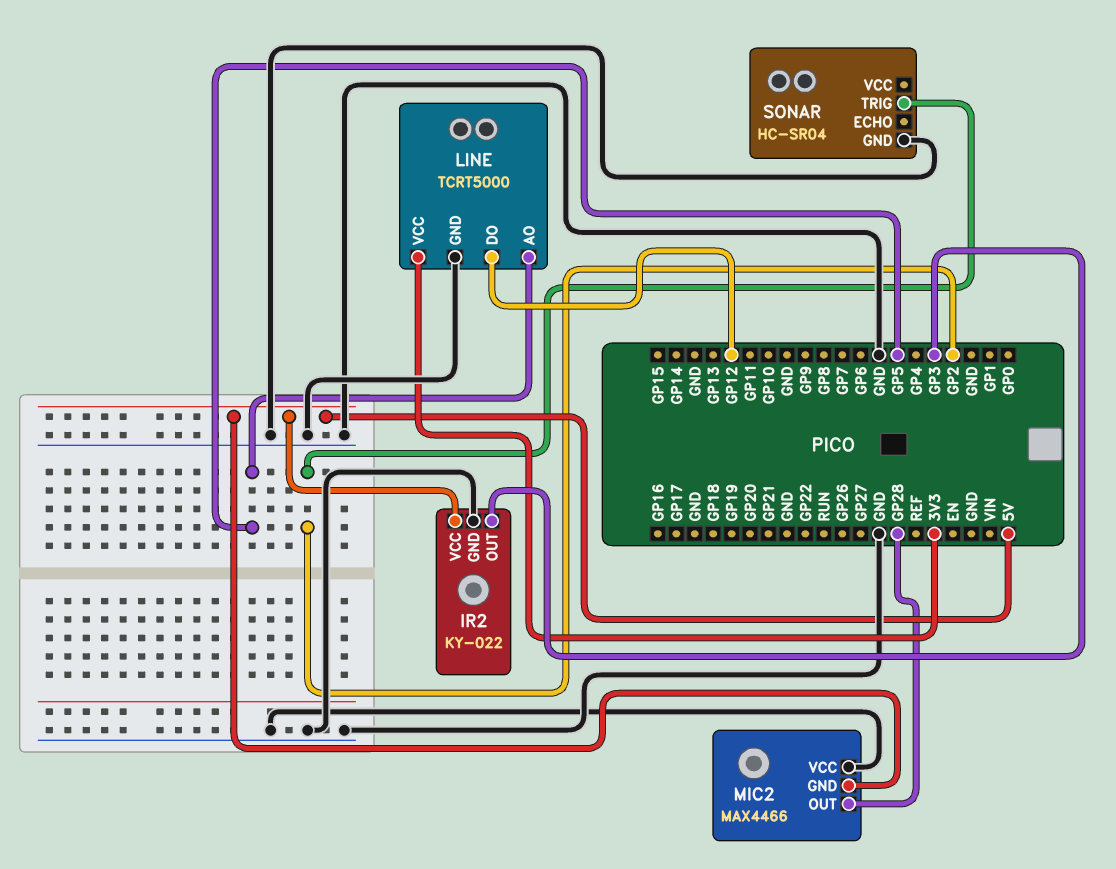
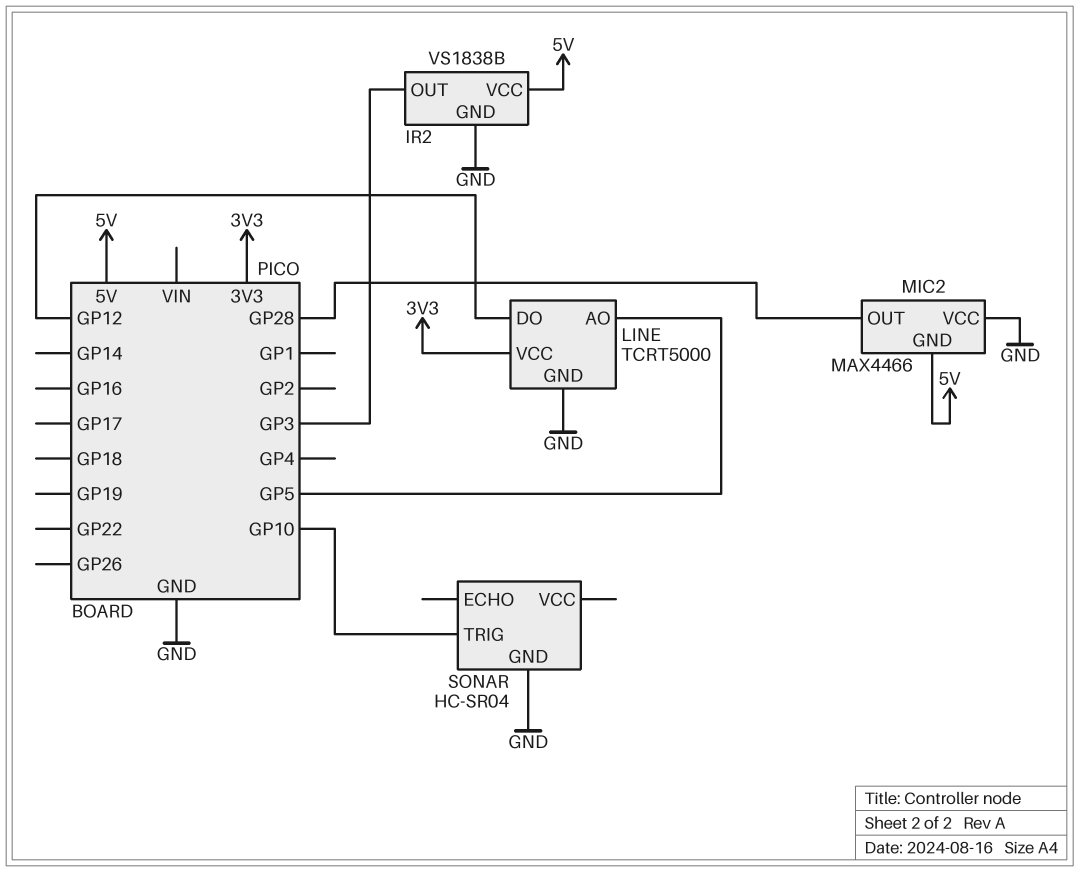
IR2: KY-022 -> VS1838B
SONAR pin TRIG: GP2 -> GP10

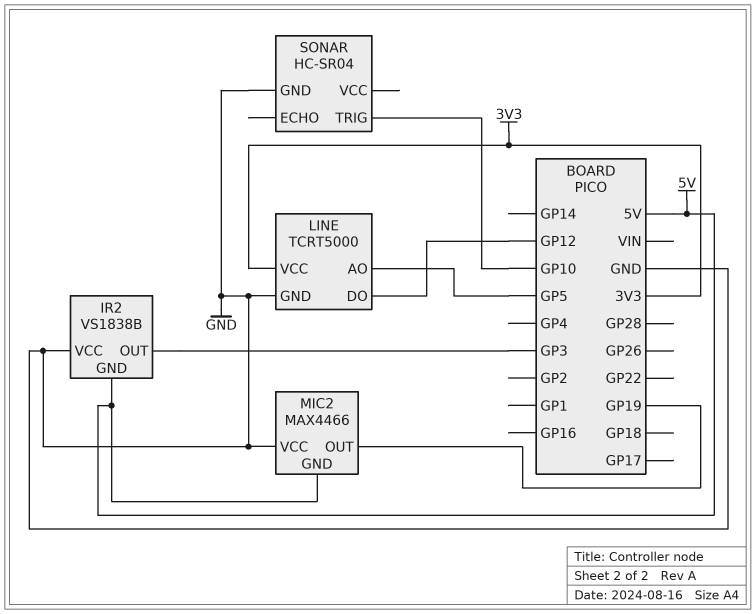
IR2 pin GND: GND -> 5V
IR2 pin VCC: 5V -> GND
MIC2 pin OUT: GP28 -> GP19

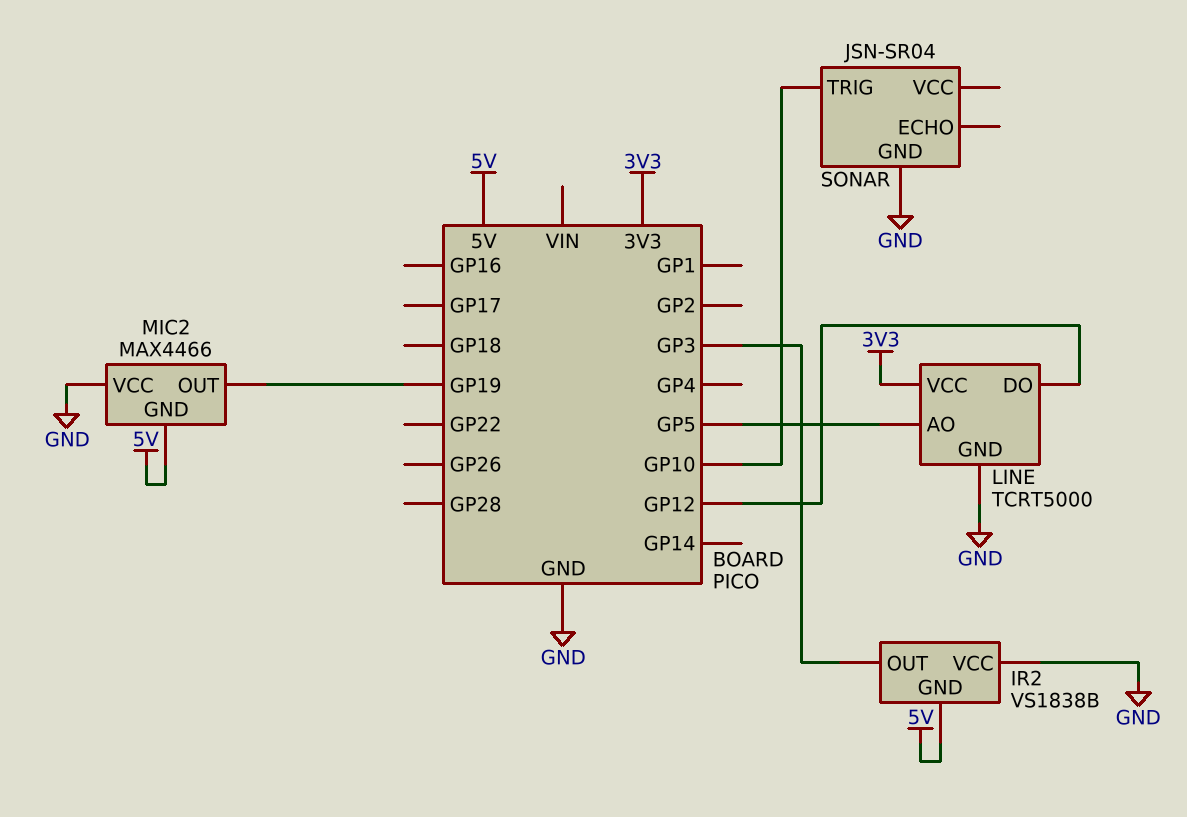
SONAR: HC-SR04 -> JSN-SR04

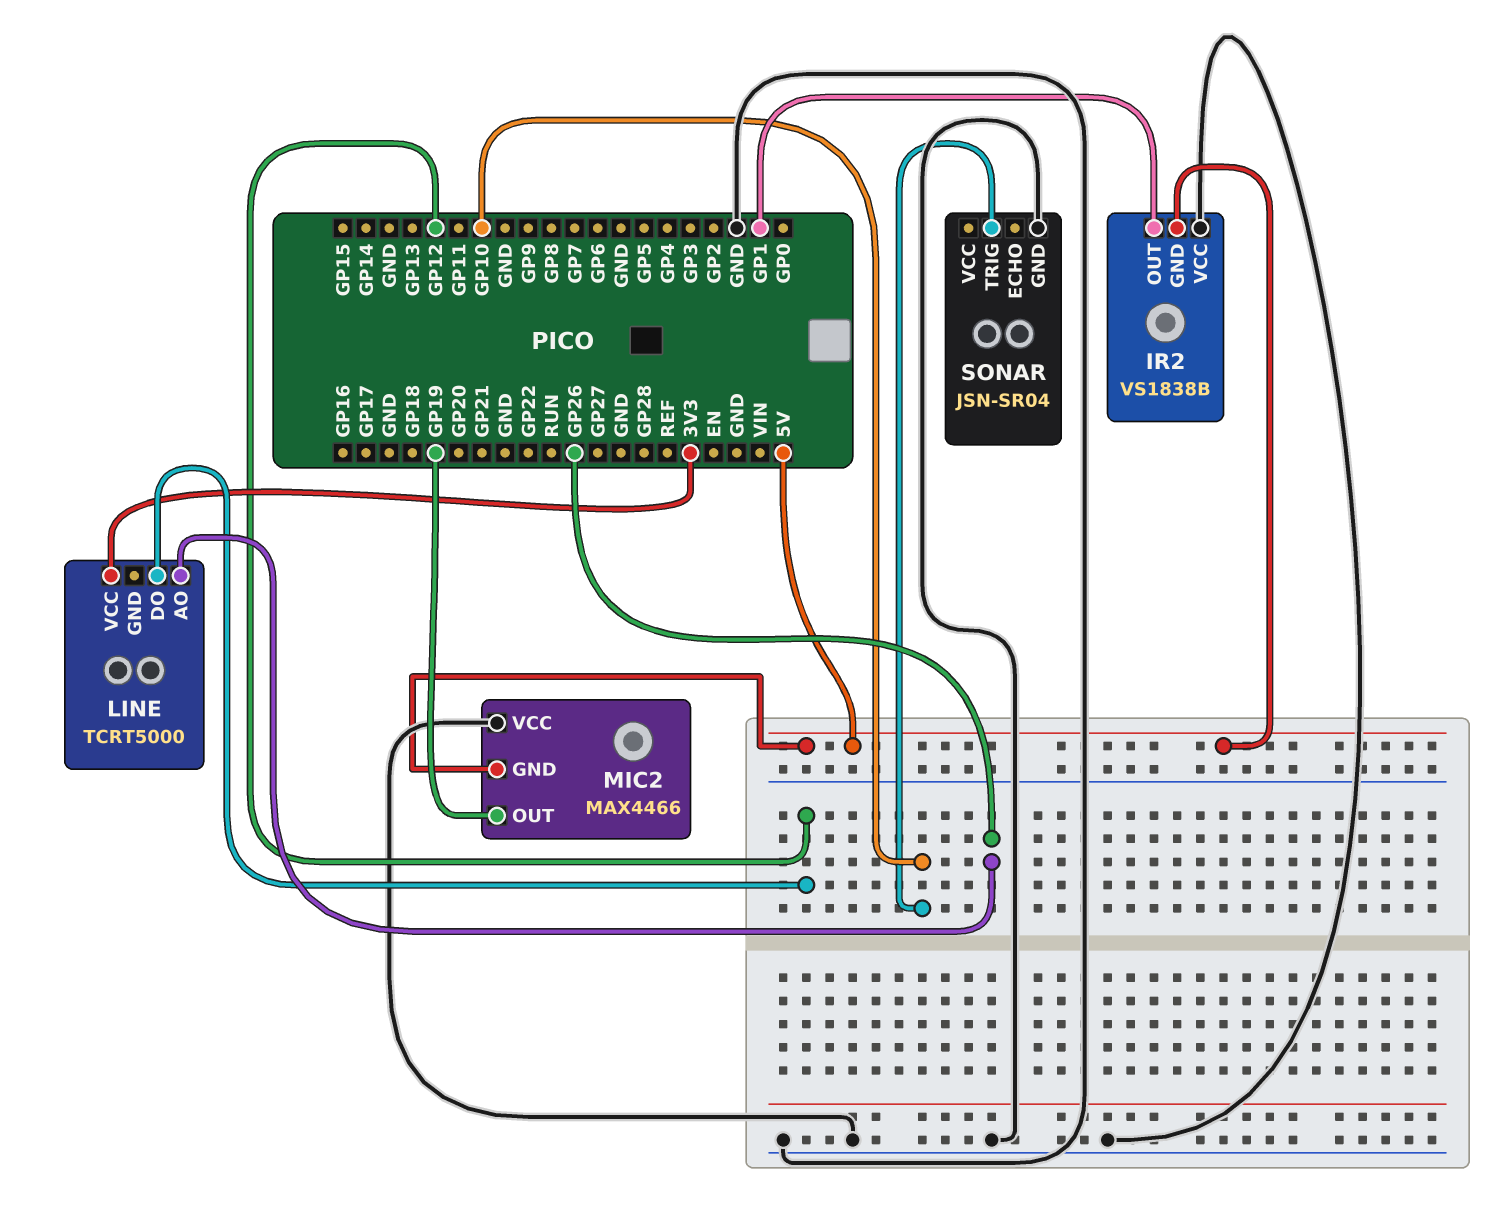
IR2 pin OUT: GP3 -> GP1
LINE pin AO: GP5 -> GP26
LINE pin GND: GND -> none

